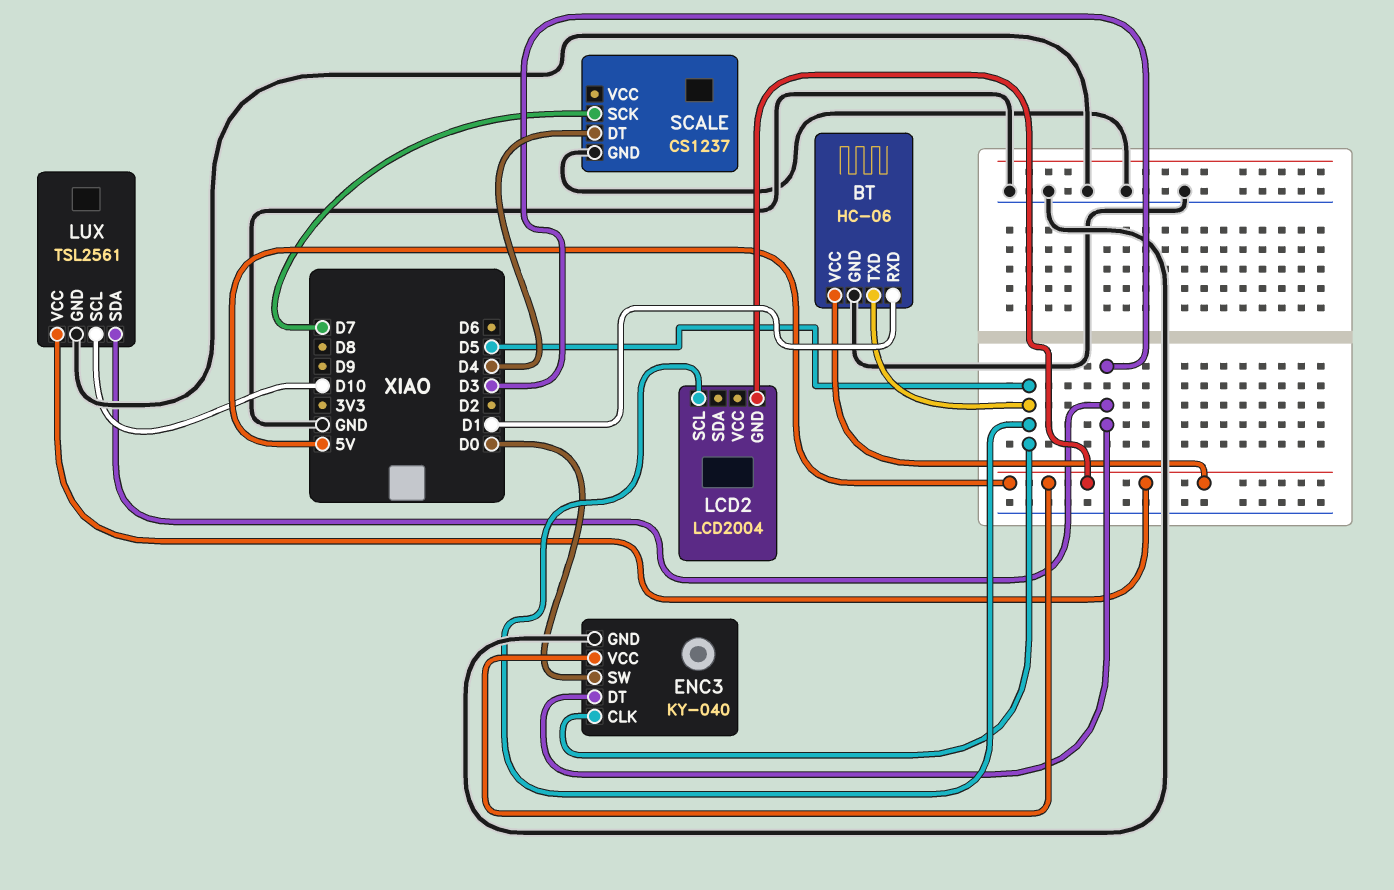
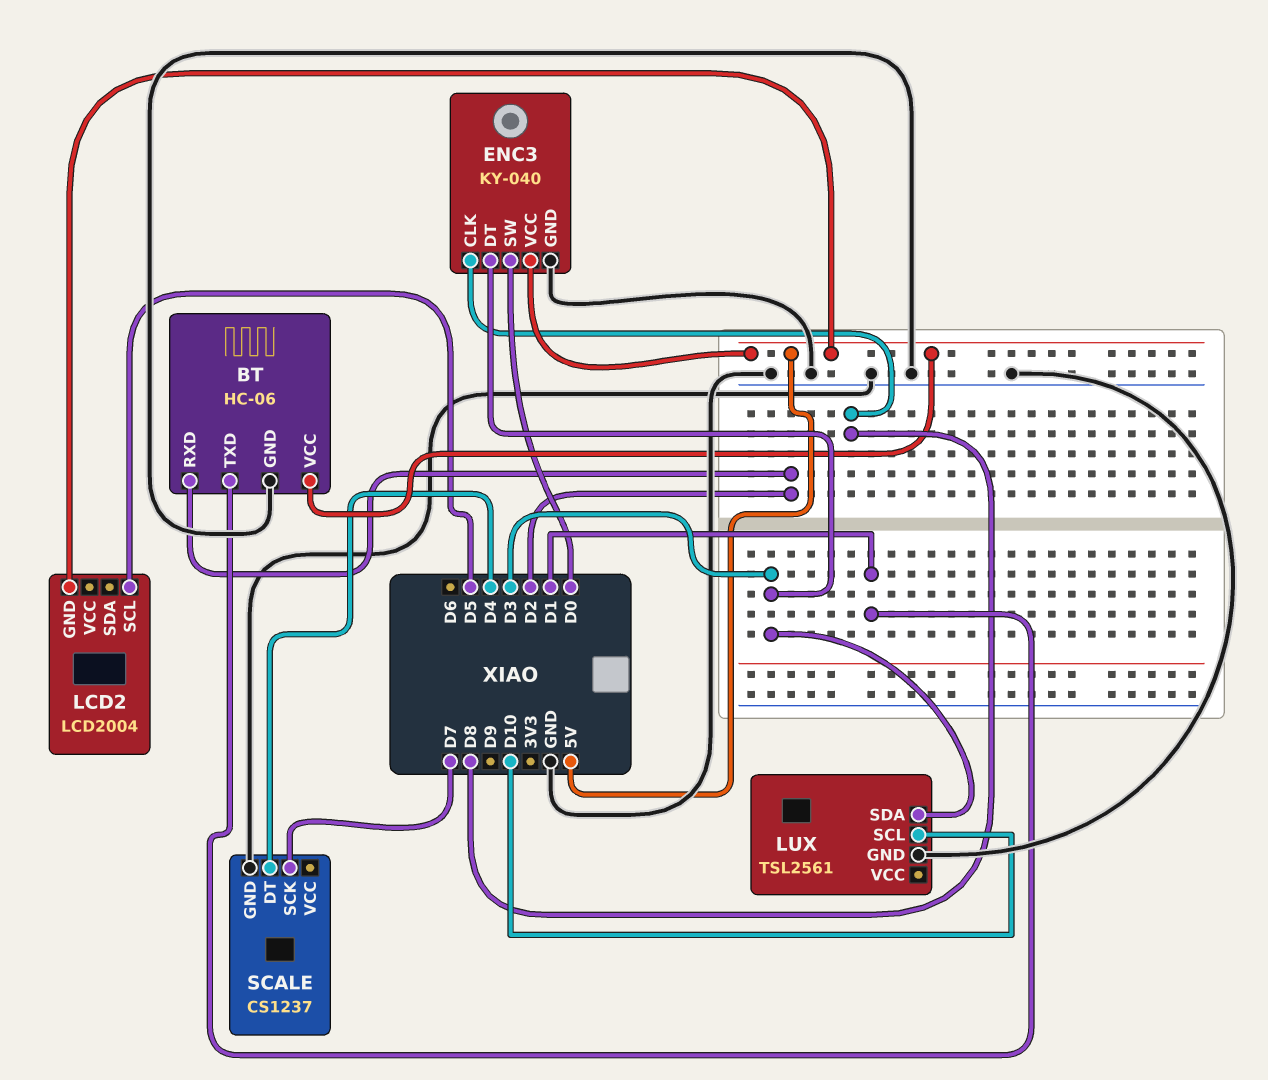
BT pin RXD: D1 -> D2
BT pin TXD: D5 -> D1
ENC3 pin CLK: D5 -> D8
LUX pin VCC: 5V -> none

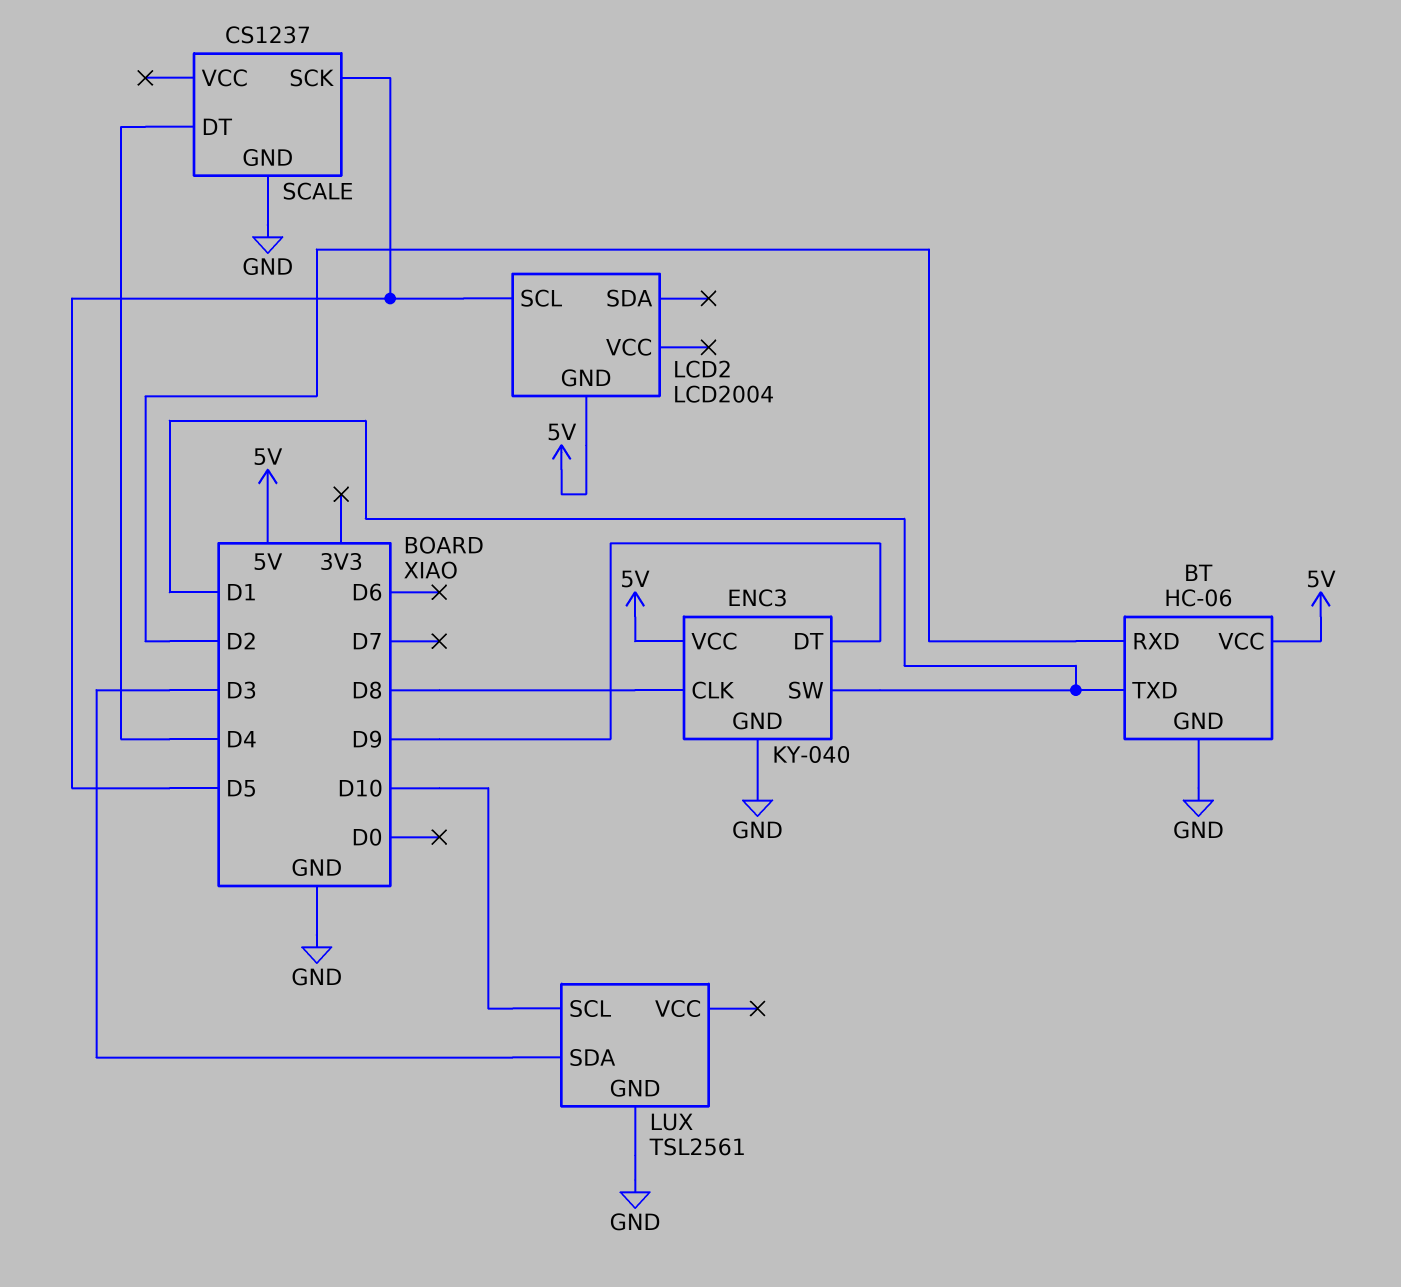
ENC3 pin DT: D3 -> D9
ENC3 pin SW: D0 -> D1
SCALE pin SCK: D7 -> D5

